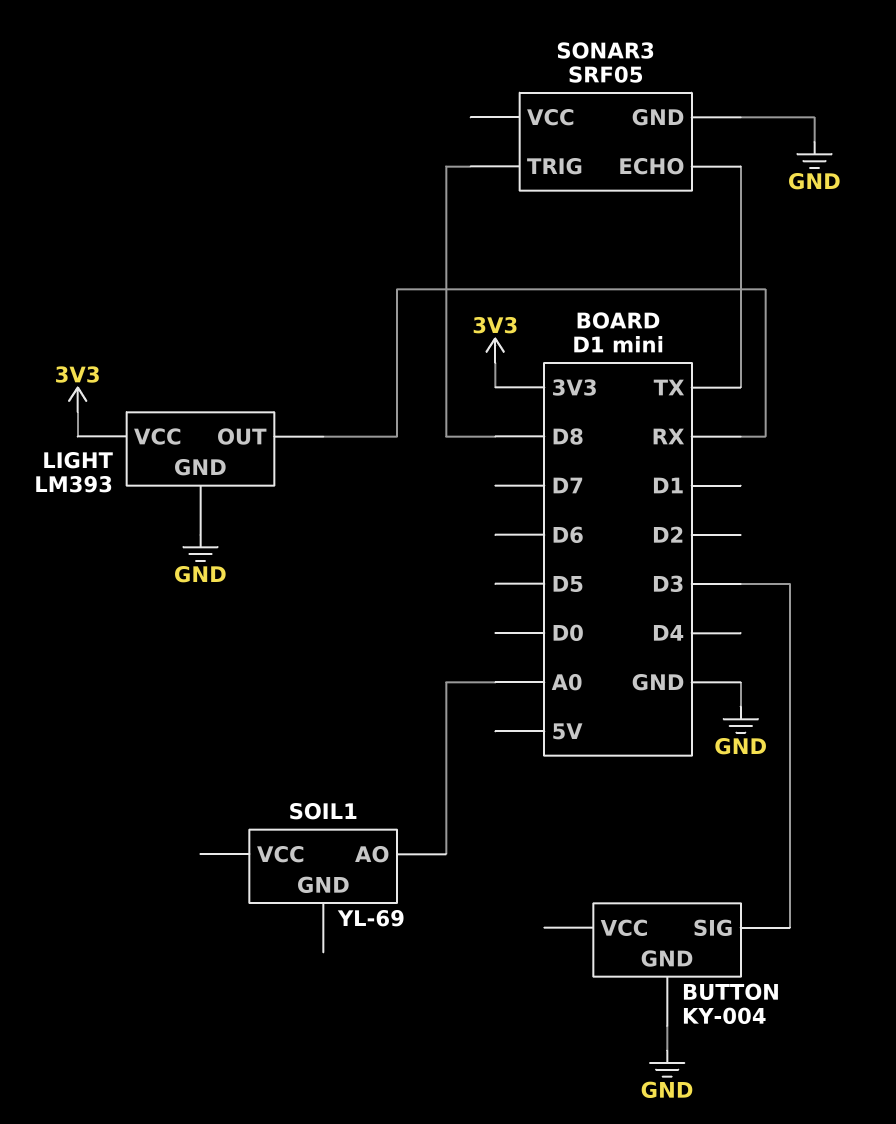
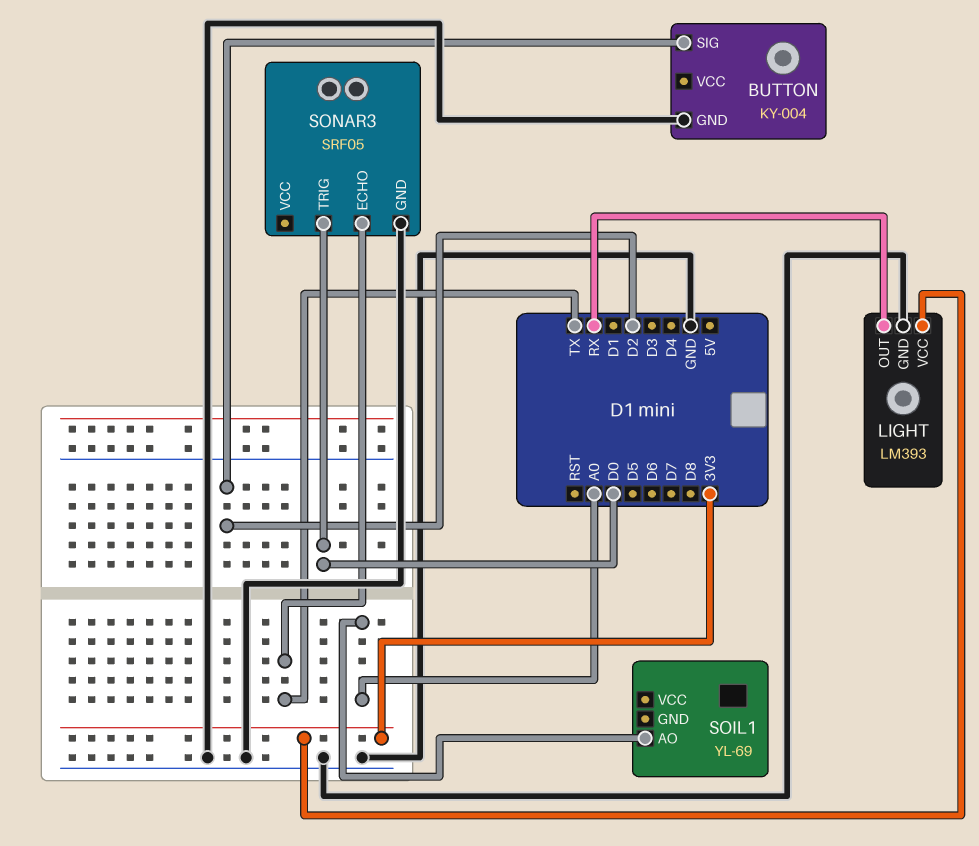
BUTTON pin SIG: D3 -> D2
SONAR3 pin TRIG: D8 -> D0

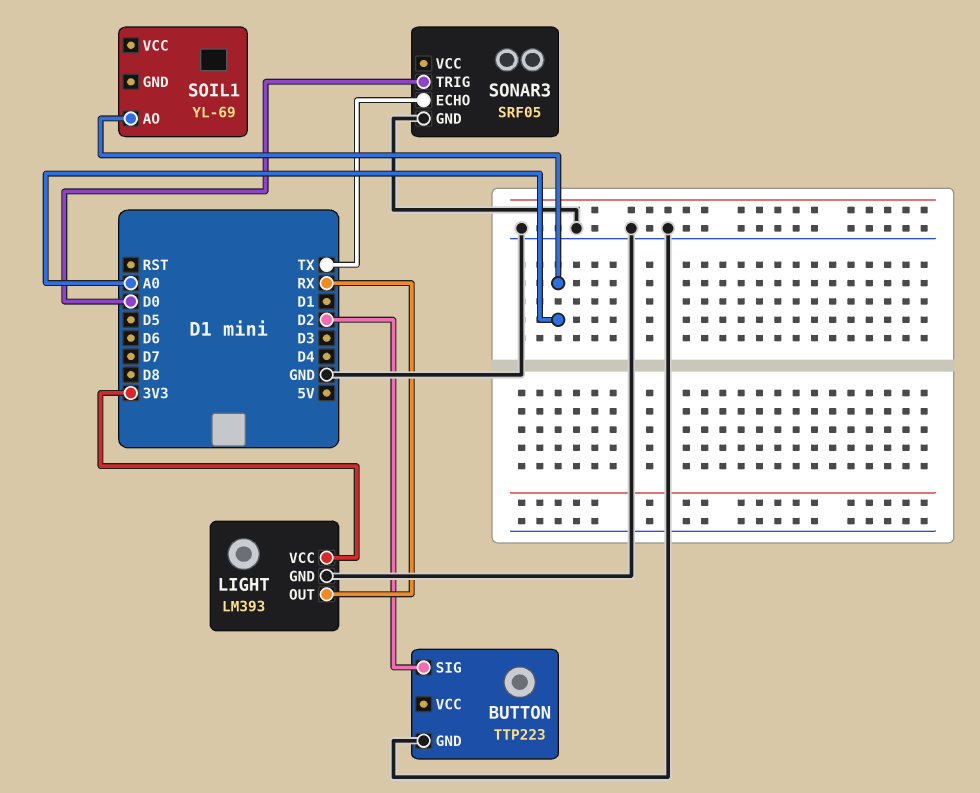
BUTTON: KY-004 -> TTP223

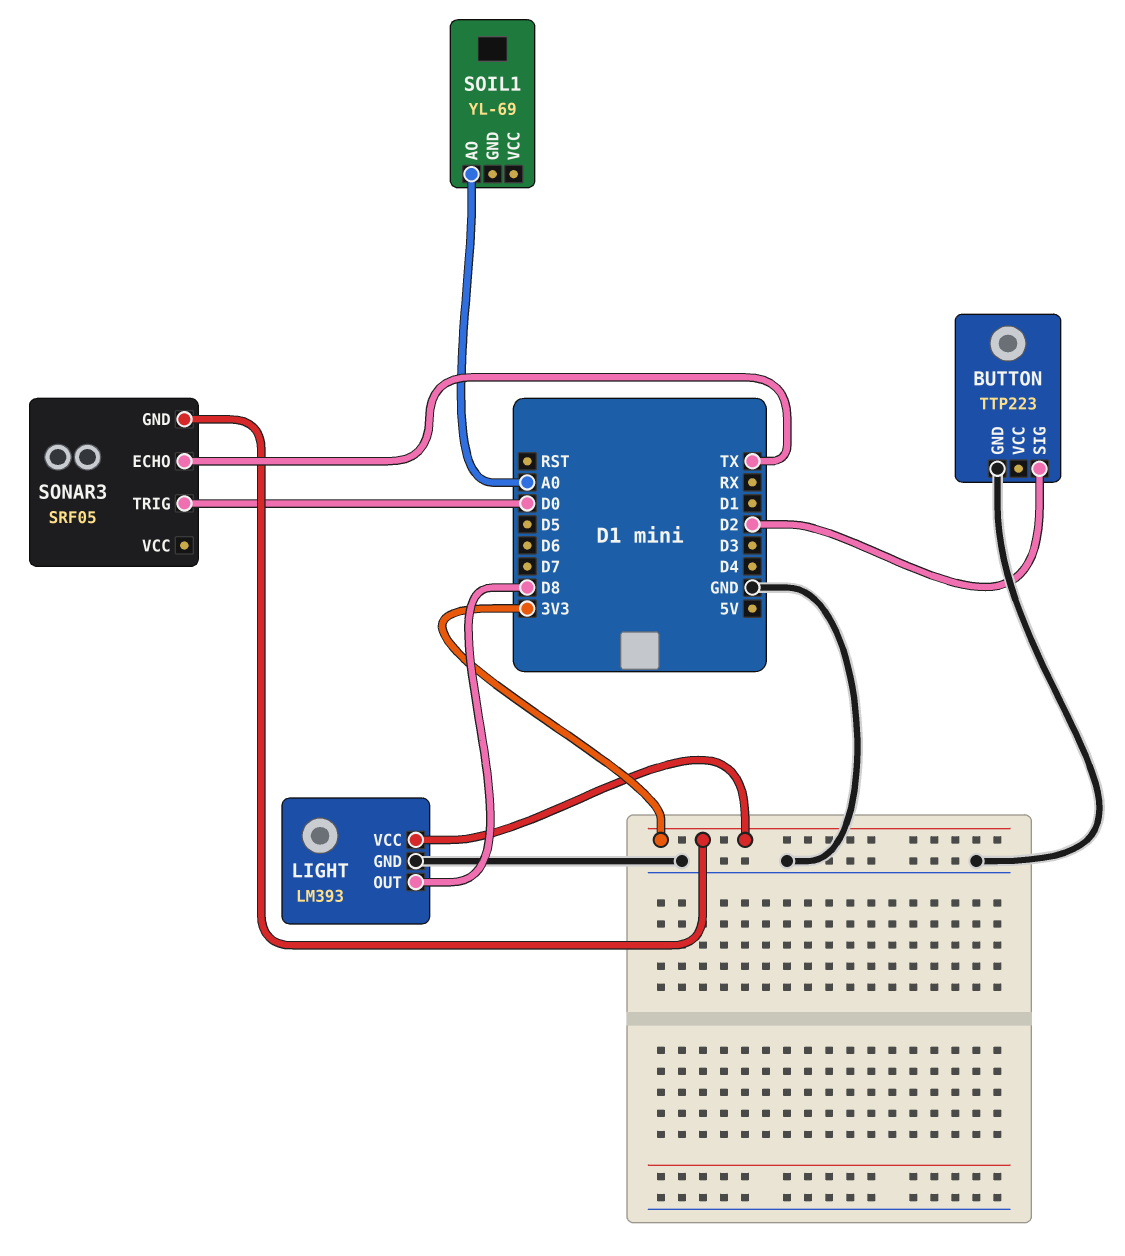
LIGHT pin OUT: RX -> D8
SONAR3 pin GND: GND -> 3V3

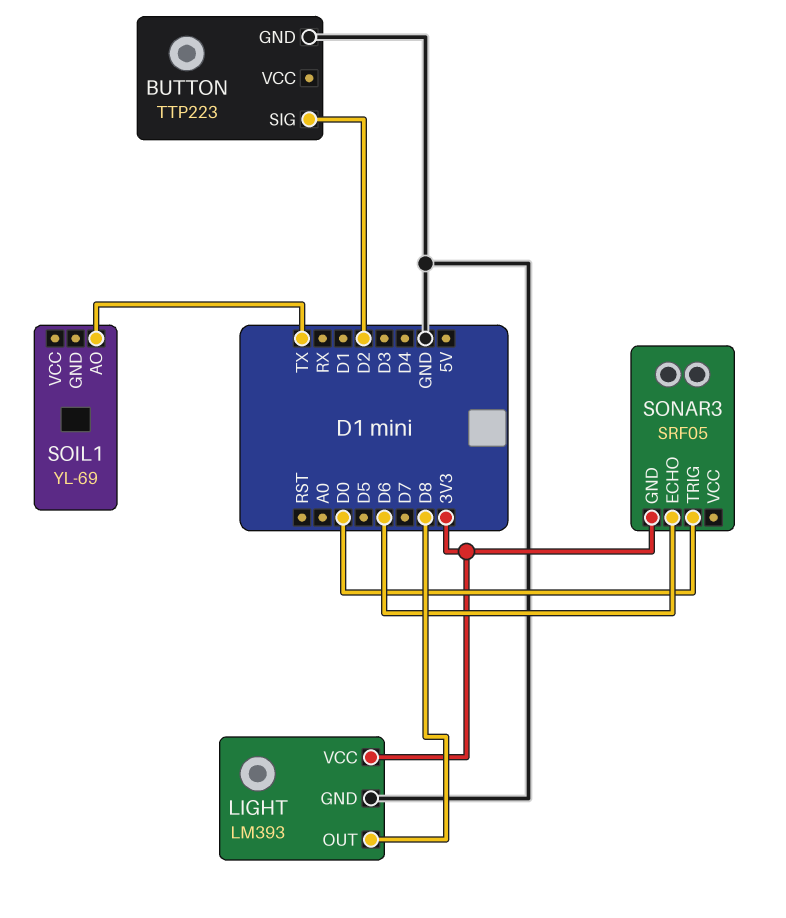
SOIL1 pin AO: A0 -> TX
SONAR3 pin ECHO: TX -> D6

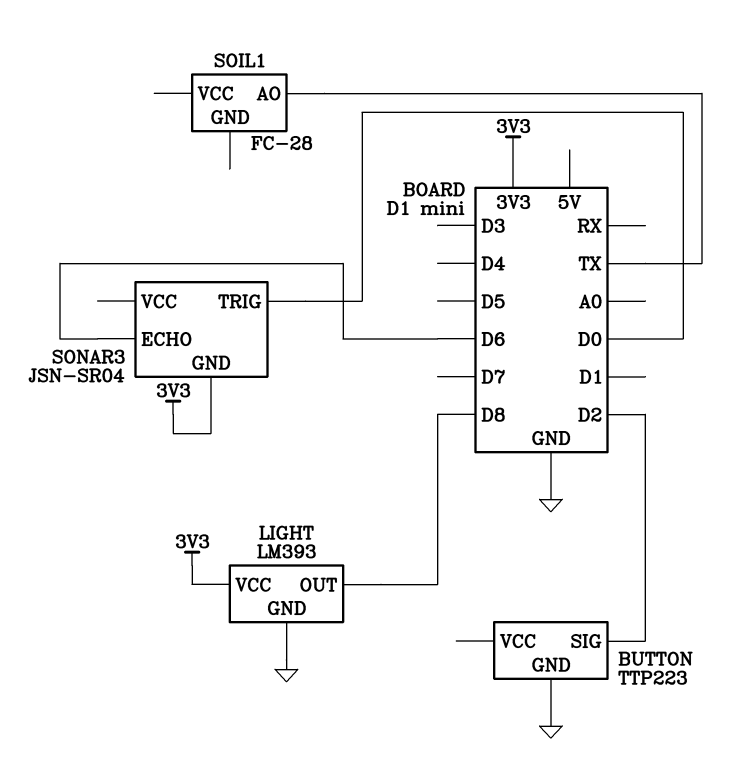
SOIL1: YL-69 -> FC-28
SONAR3: SRF05 -> JSN-SR04

